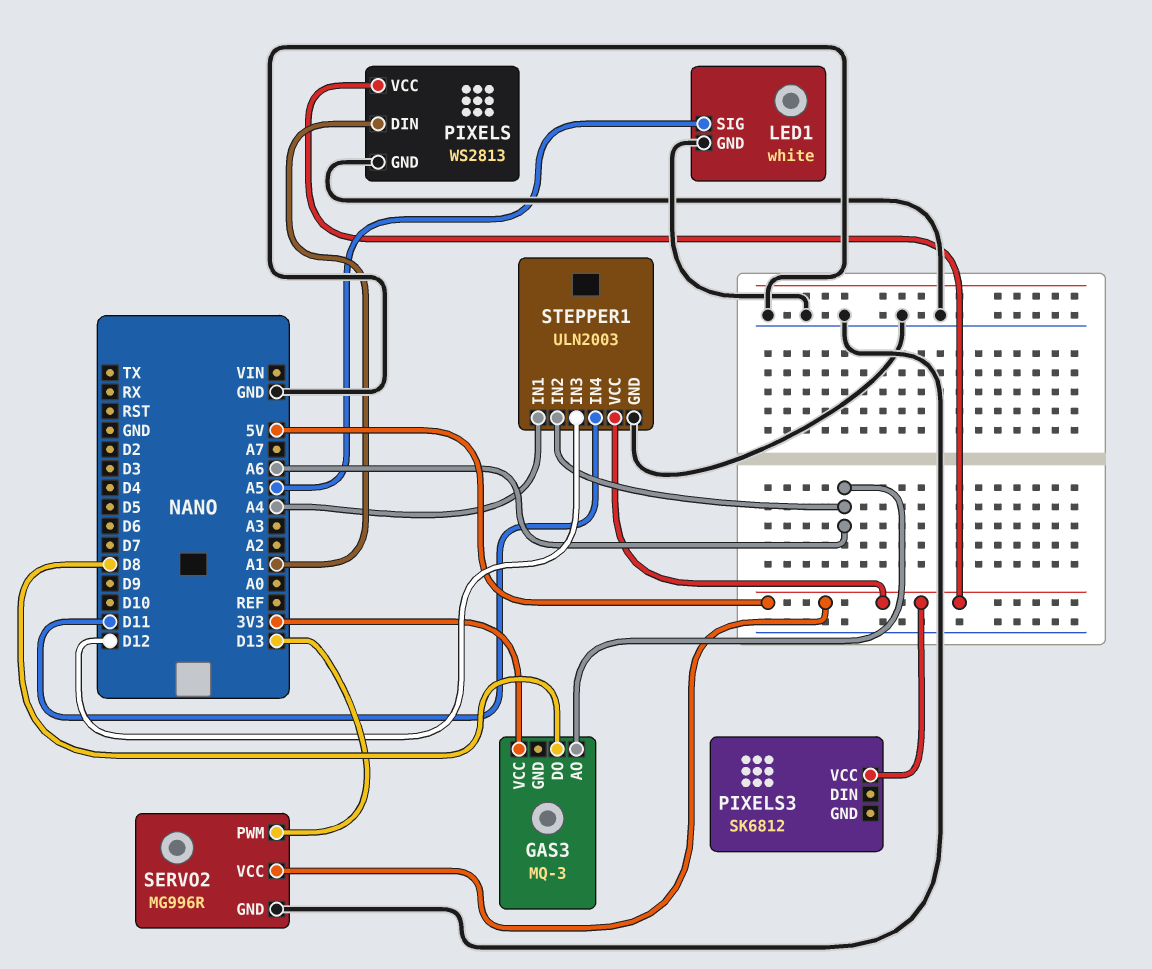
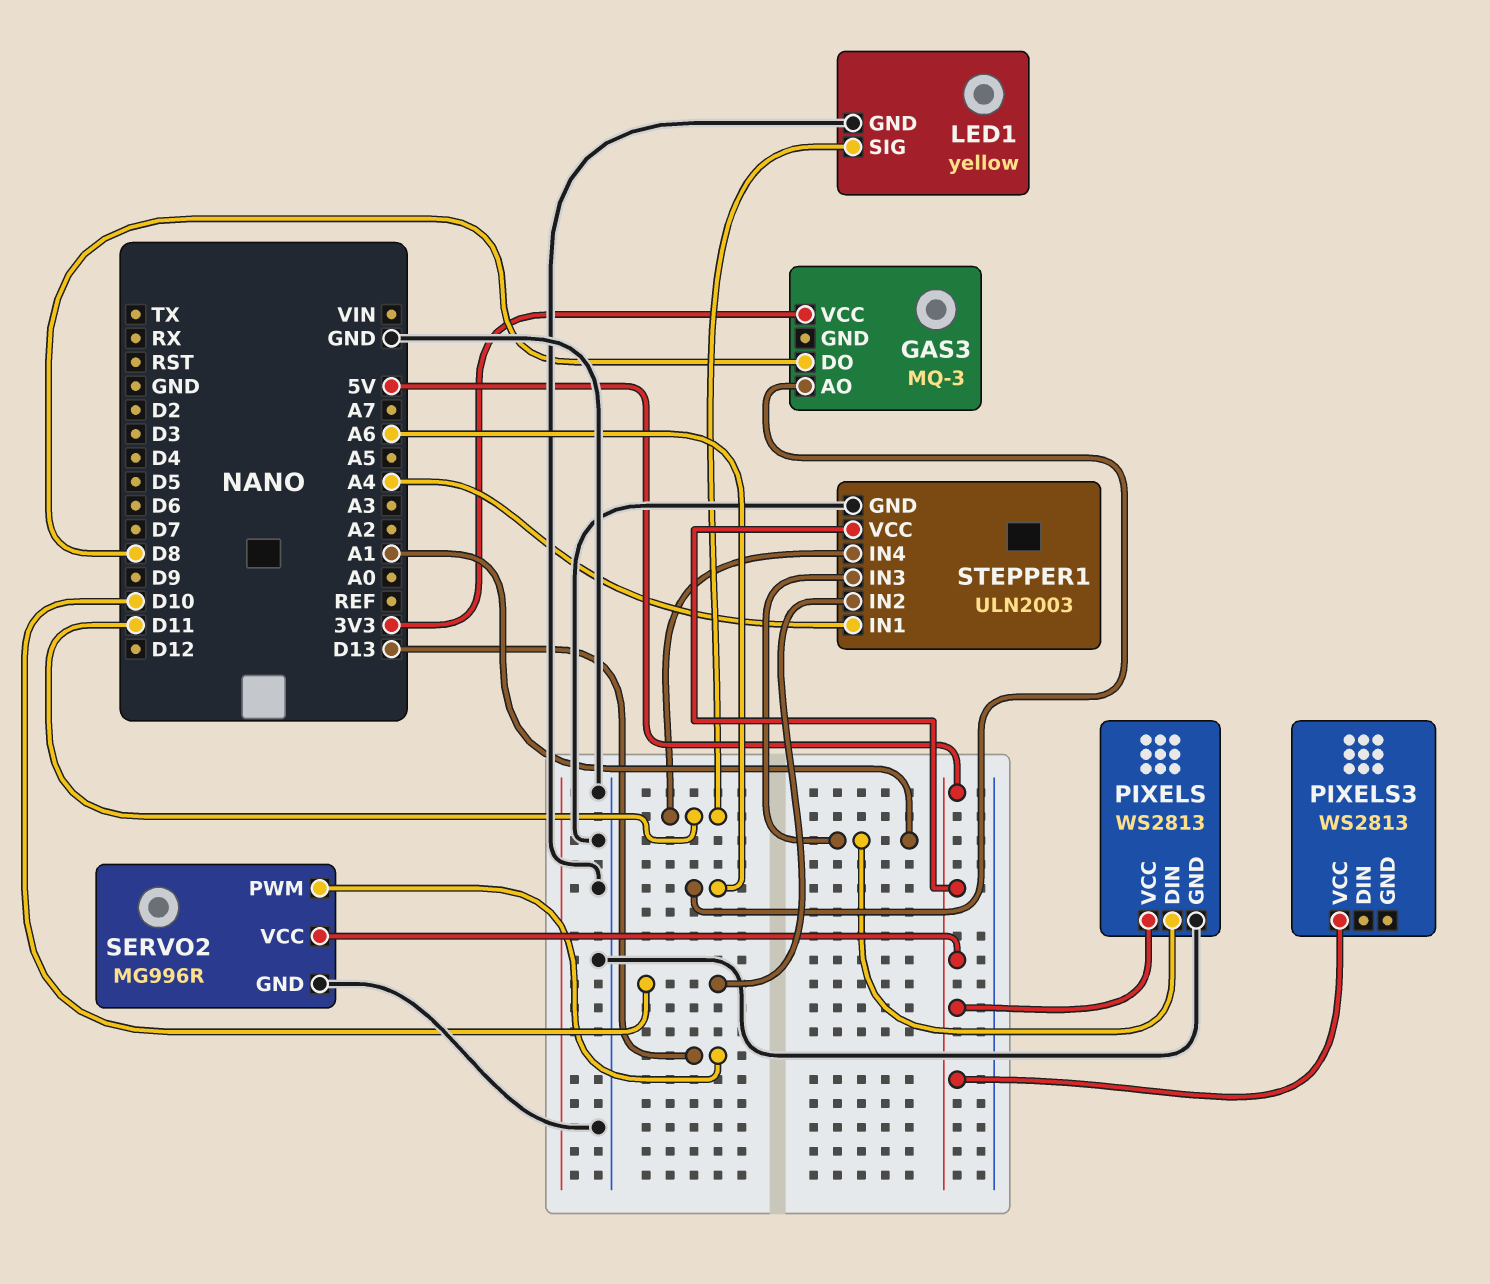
LED1: white -> yellow
LED1 pin SIG: A5 -> D11
PIXELS3: SK6812 -> WS2813
STEPPER1 pin IN2: A6 -> D10
STEPPER1 pin IN3: D12 -> A1

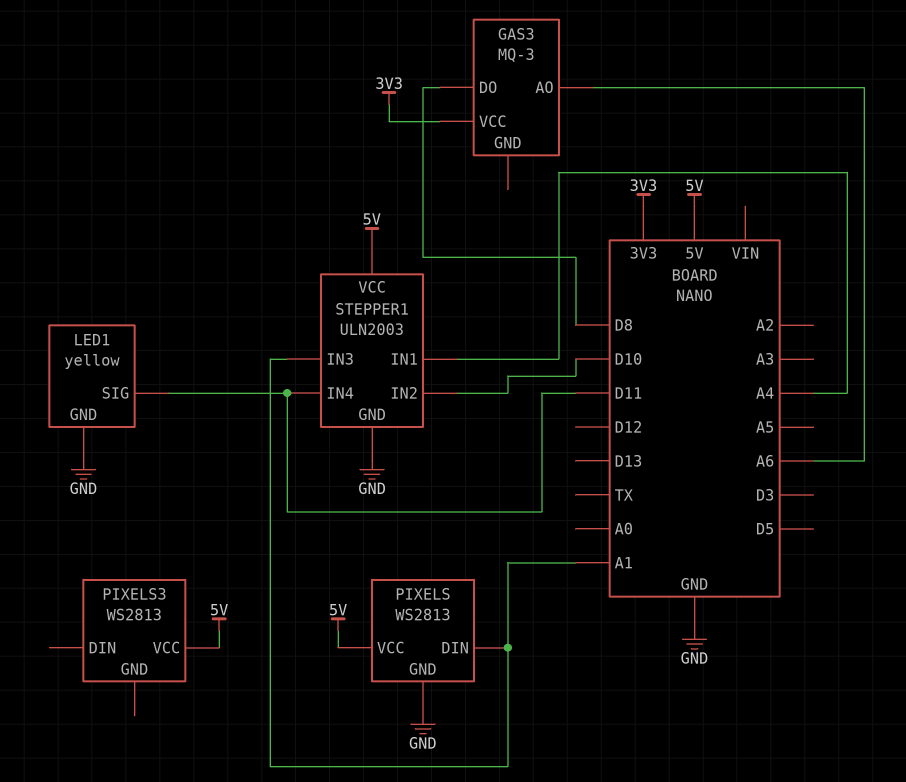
SERVO2: MG996R -> none
SERVO2 pin GND: GND -> none
SERVO2 pin PWM: D13 -> none
SERVO2 pin VCC: 5V -> none

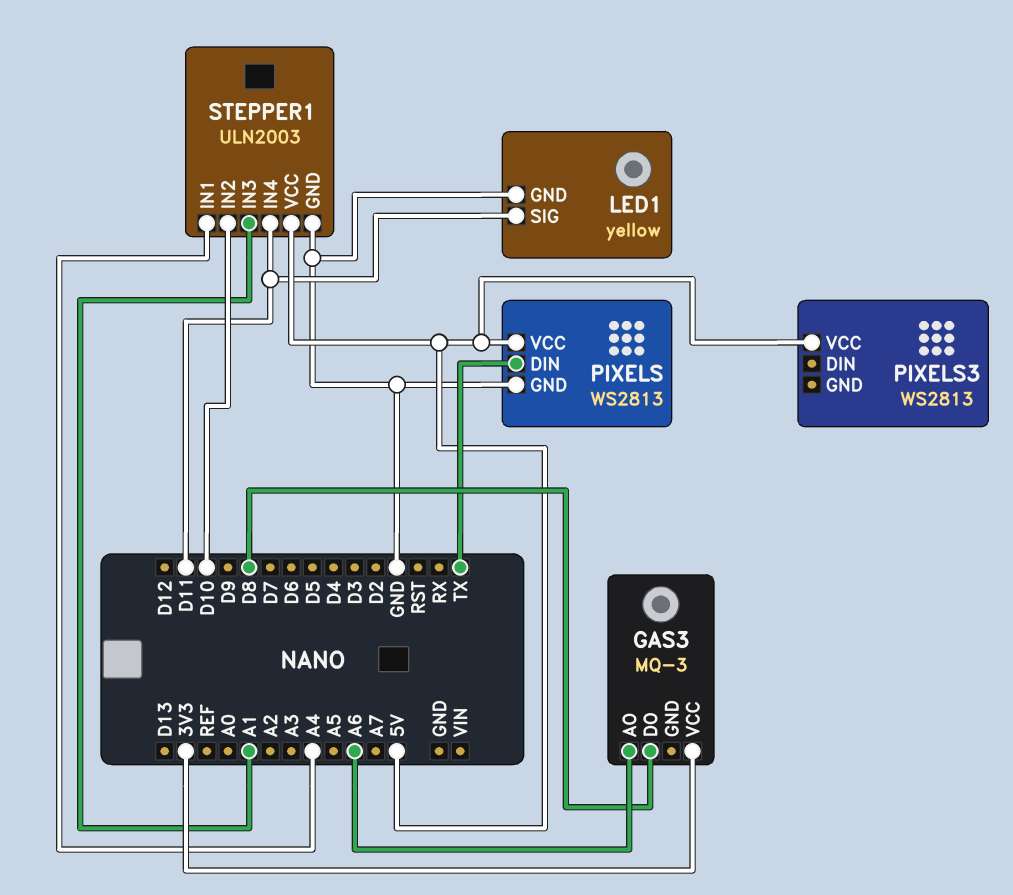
PIXELS pin DIN: A1 -> TX

